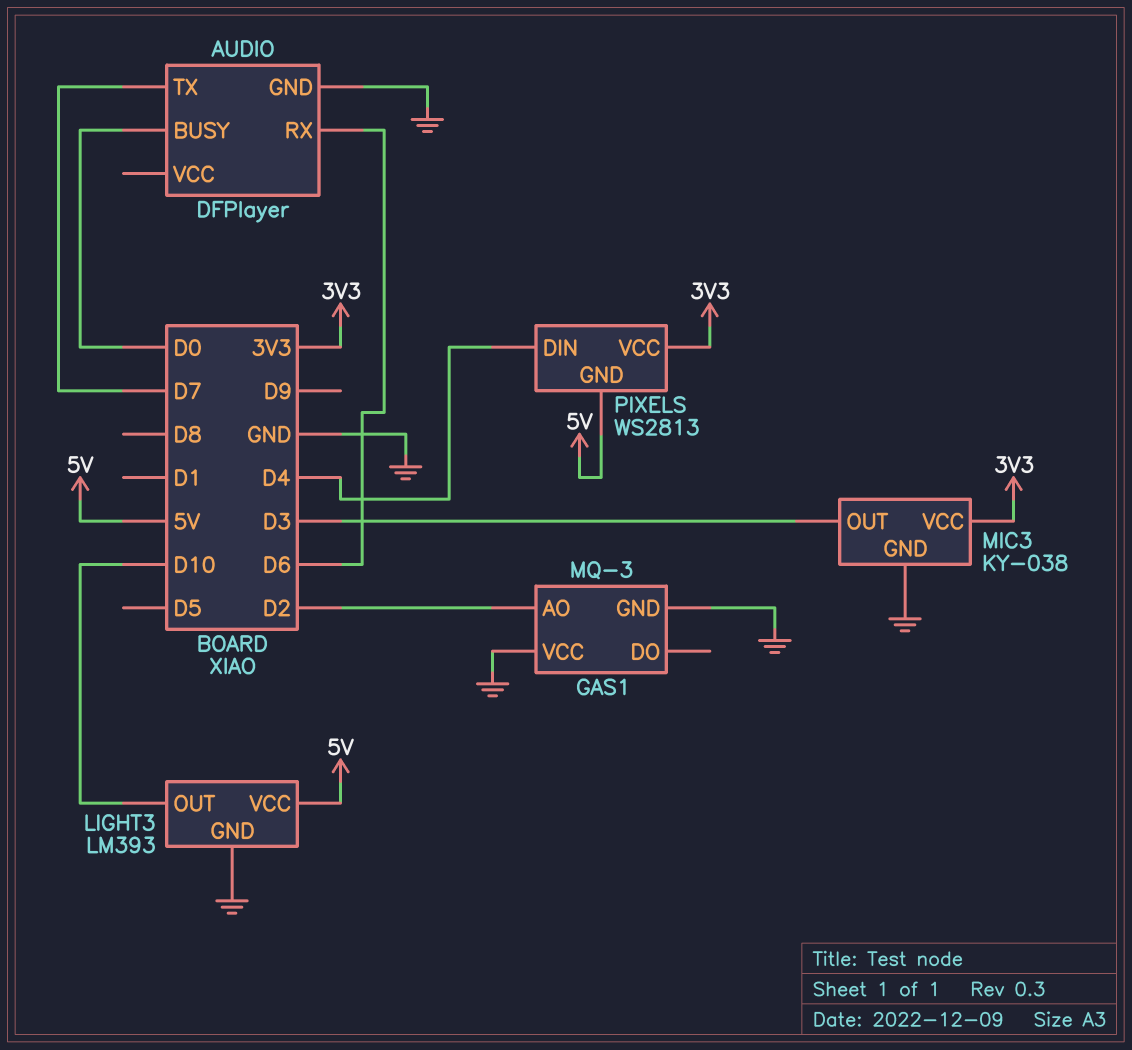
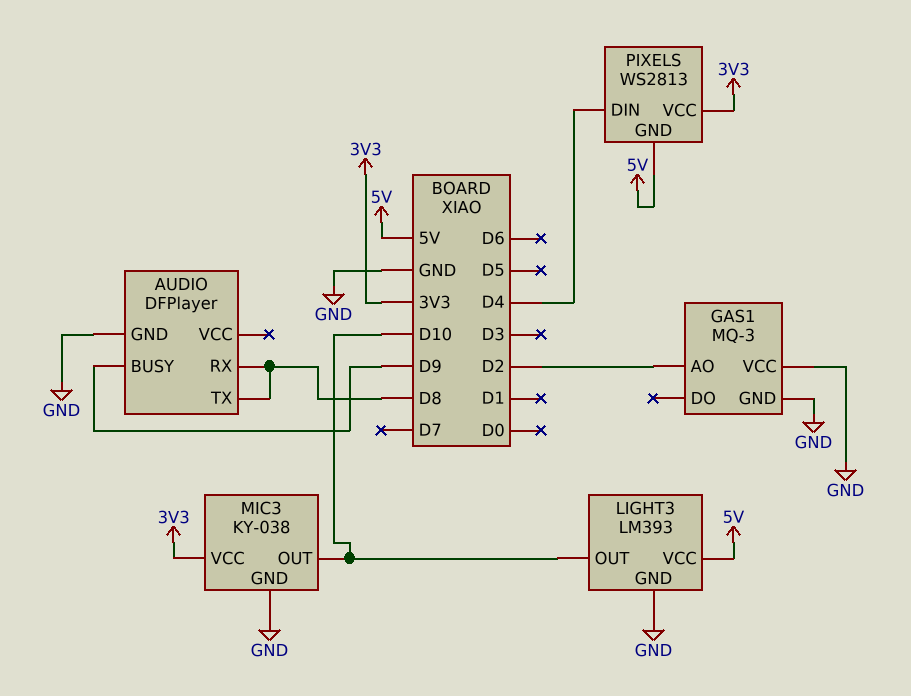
AUDIO pin BUSY: D0 -> D9
AUDIO pin RX: D6 -> D8
AUDIO pin TX: D7 -> D8
MIC3 pin OUT: D3 -> D10

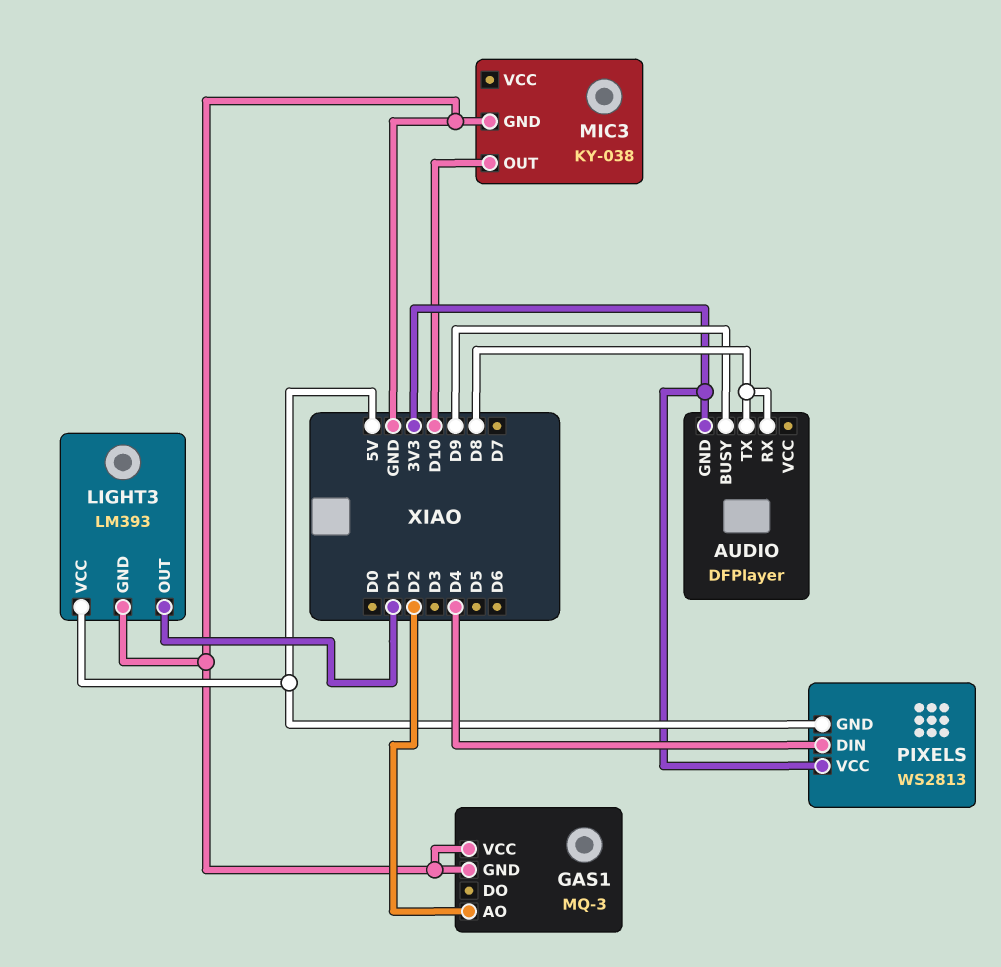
AUDIO pin GND: GND -> 3V3
LIGHT3 pin OUT: D10 -> D1
MIC3 pin VCC: 3V3 -> none

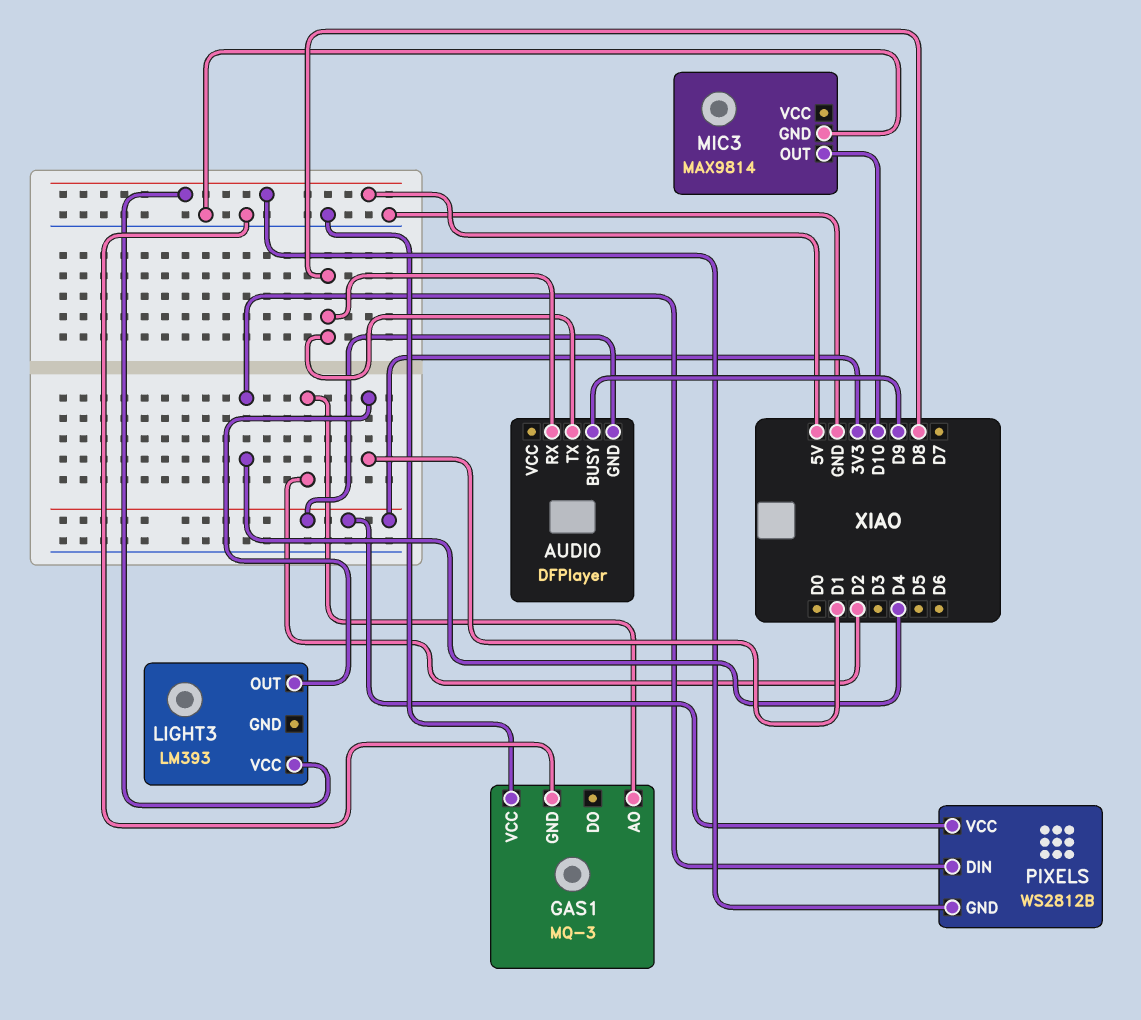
LIGHT3 pin GND: GND -> none
MIC3: KY-038 -> MAX9814
PIXELS: WS2813 -> WS2812B

